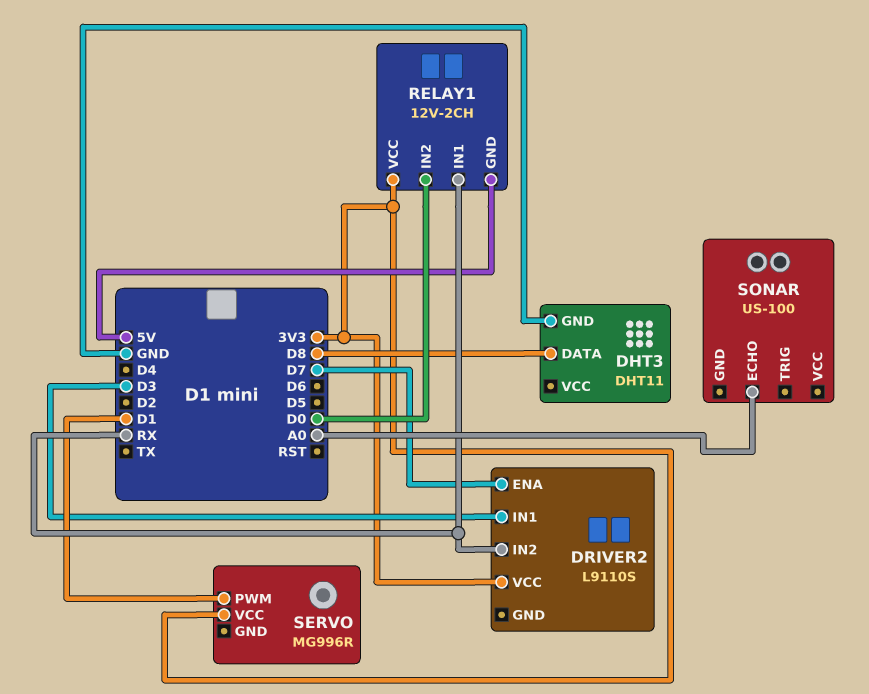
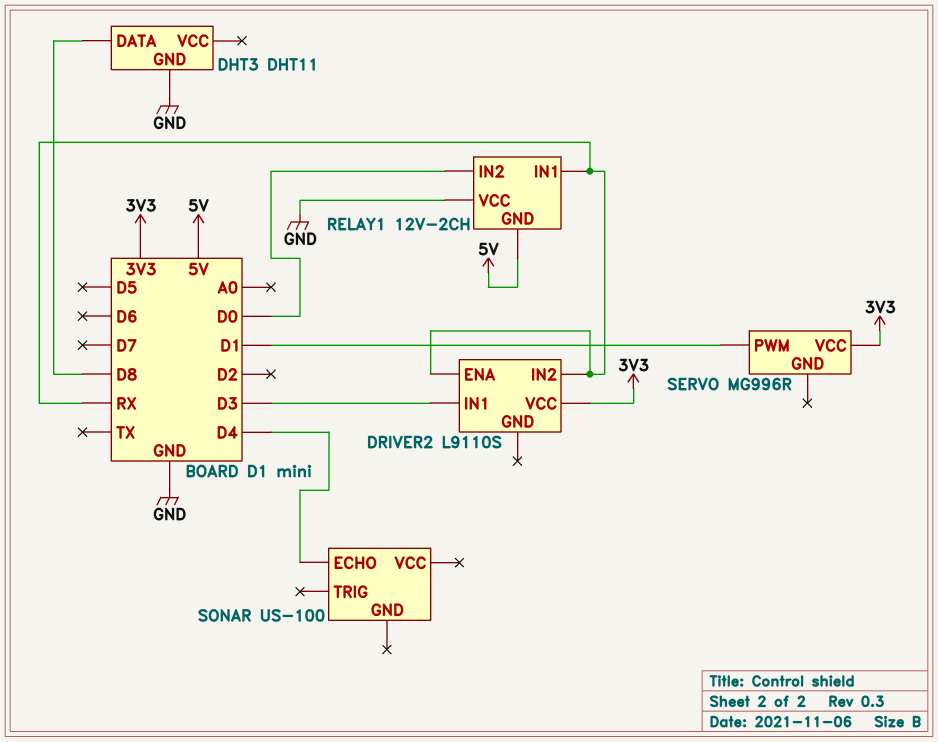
DRIVER2 pin ENA: D7 -> RX
RELAY1 pin VCC: 3V3 -> GND
SONAR pin ECHO: A0 -> D4

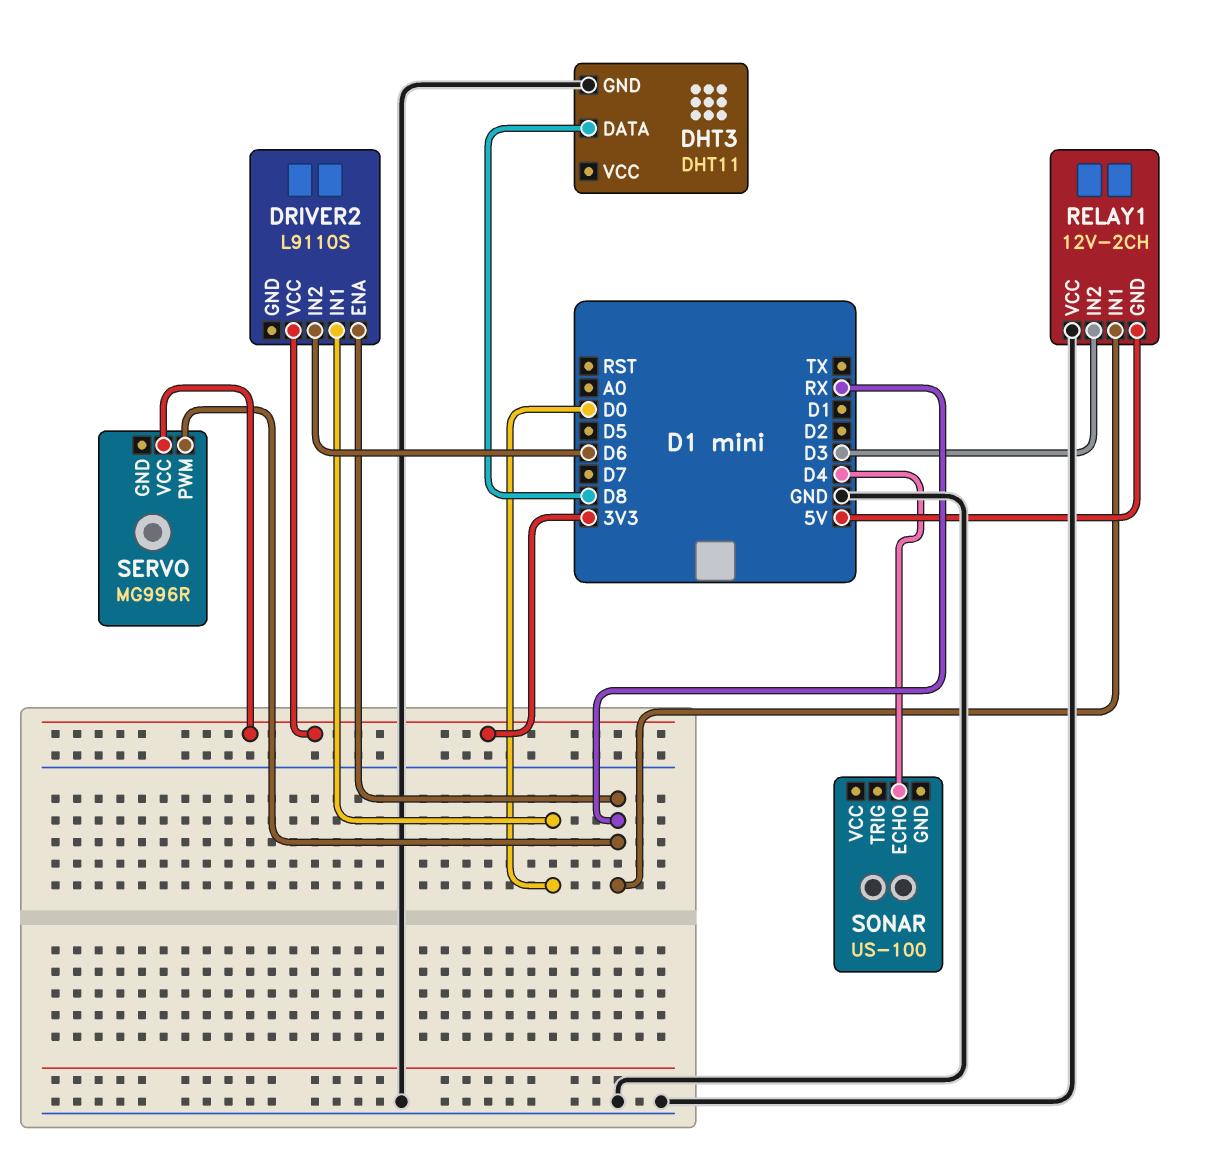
DRIVER2 pin IN1: D3 -> D0
DRIVER2 pin IN2: RX -> D6
RELAY1 pin IN2: D0 -> D3
SERVO pin PWM: D1 -> RX

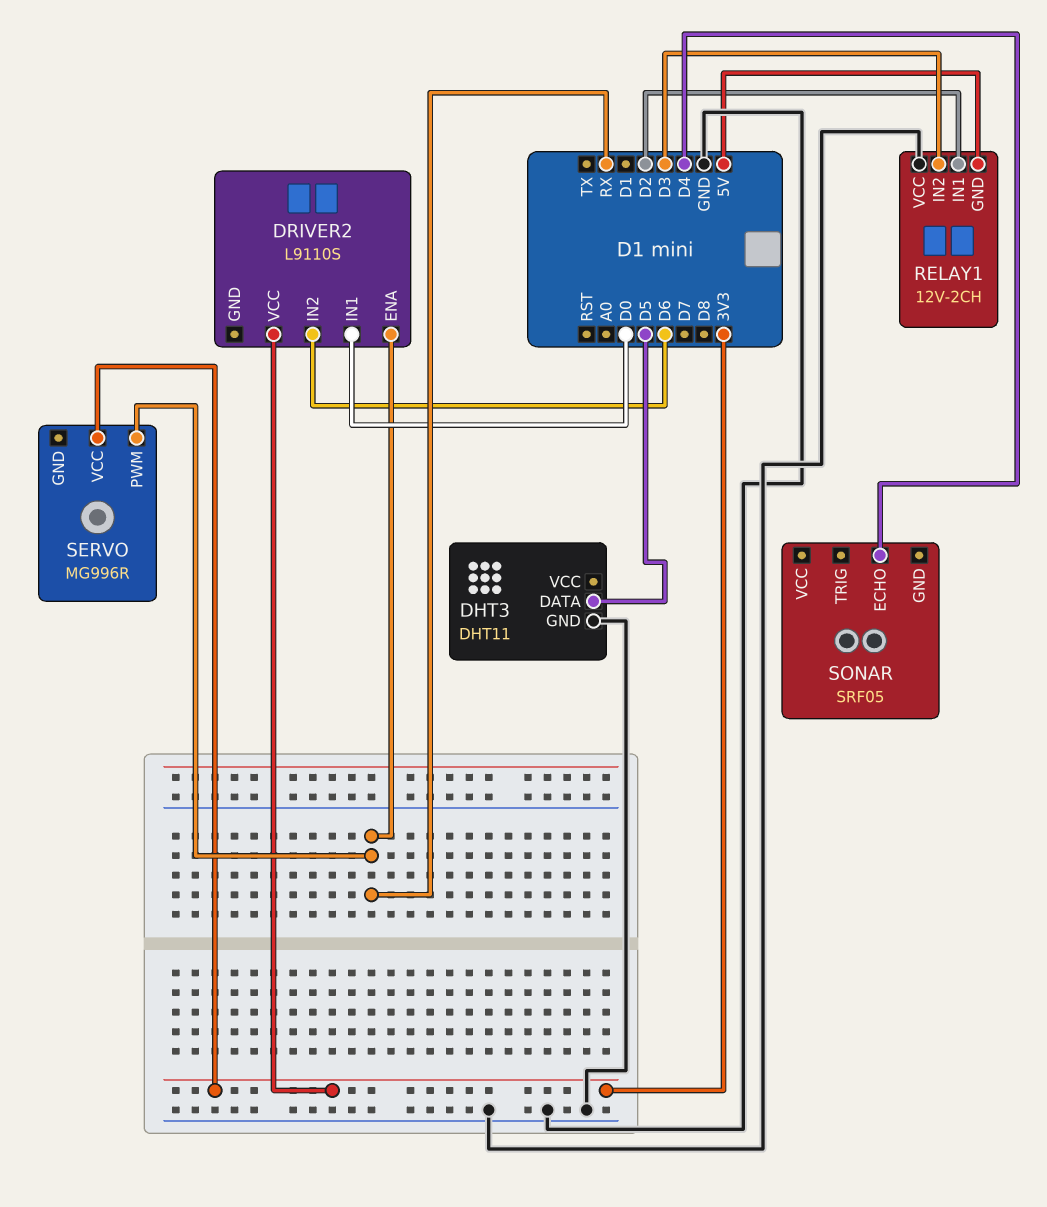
DHT3 pin DATA: D8 -> D5
RELAY1 pin IN1: RX -> D2
SONAR: US-100 -> SRF05

